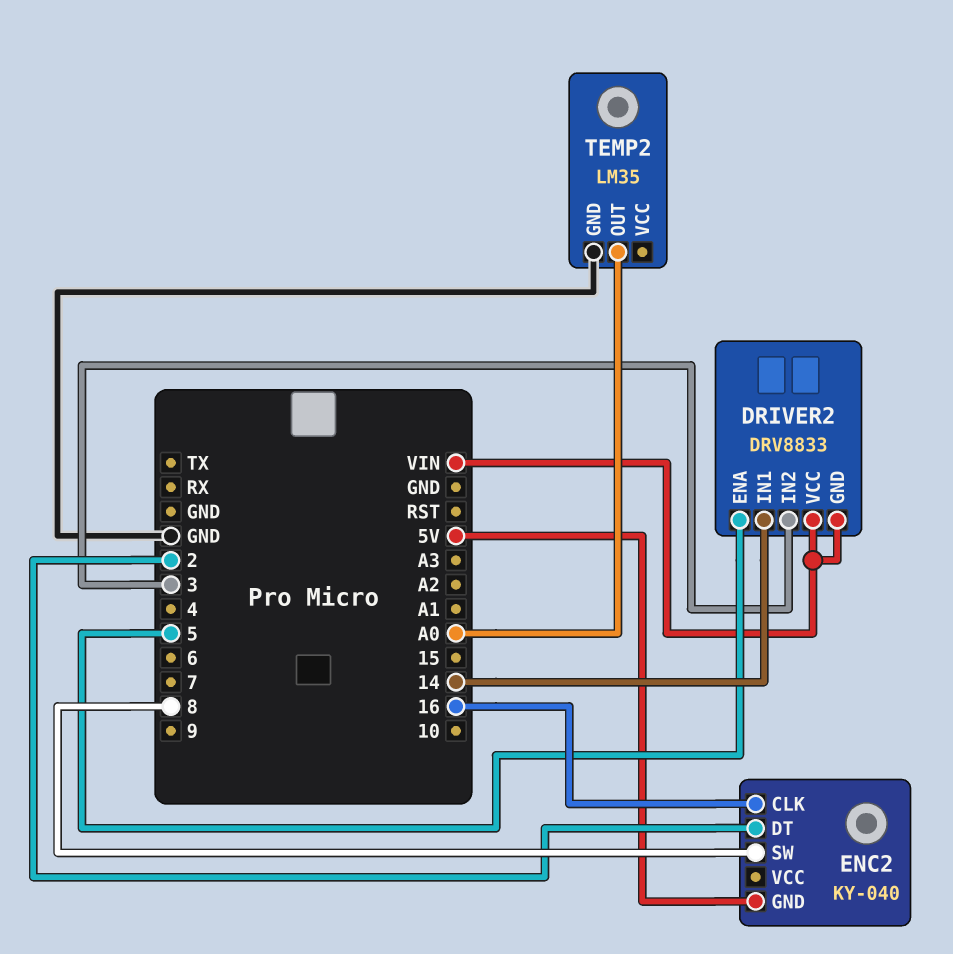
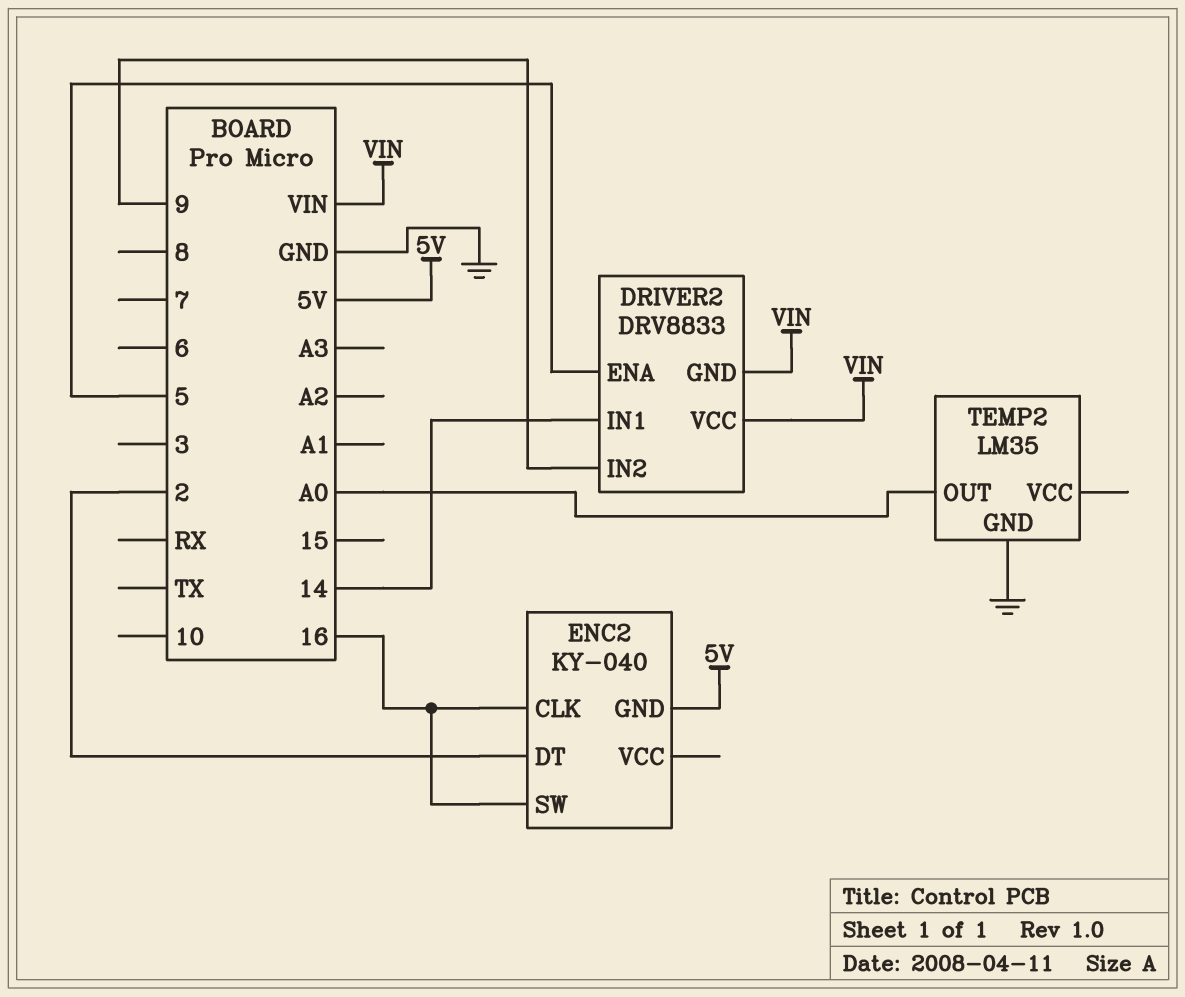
DRIVER2 pin IN2: 3 -> 9
ENC2 pin SW: 8 -> 16

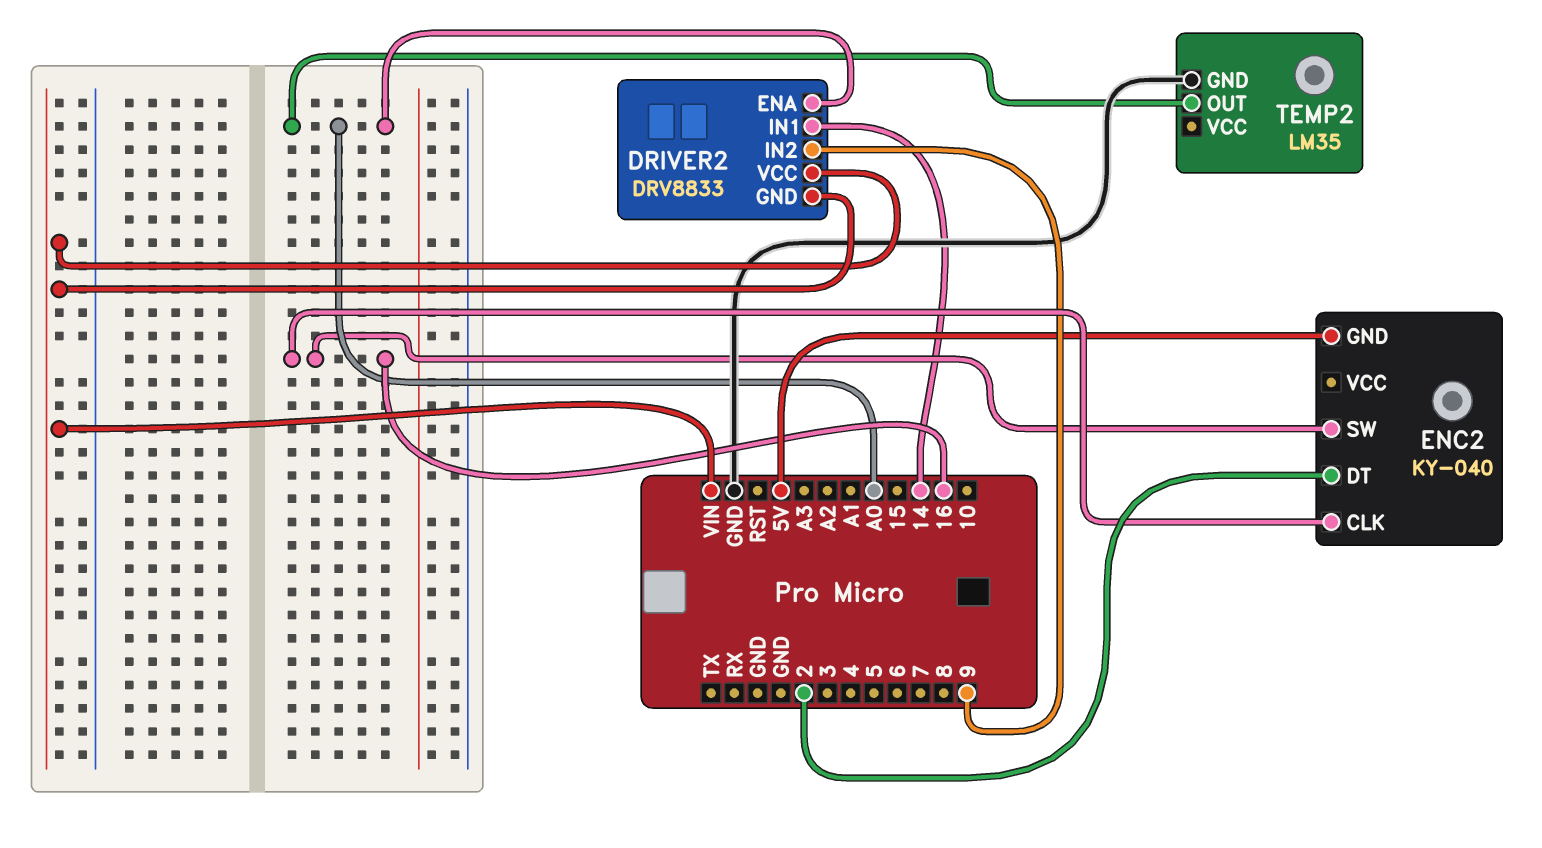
DRIVER2 pin ENA: 5 -> A0

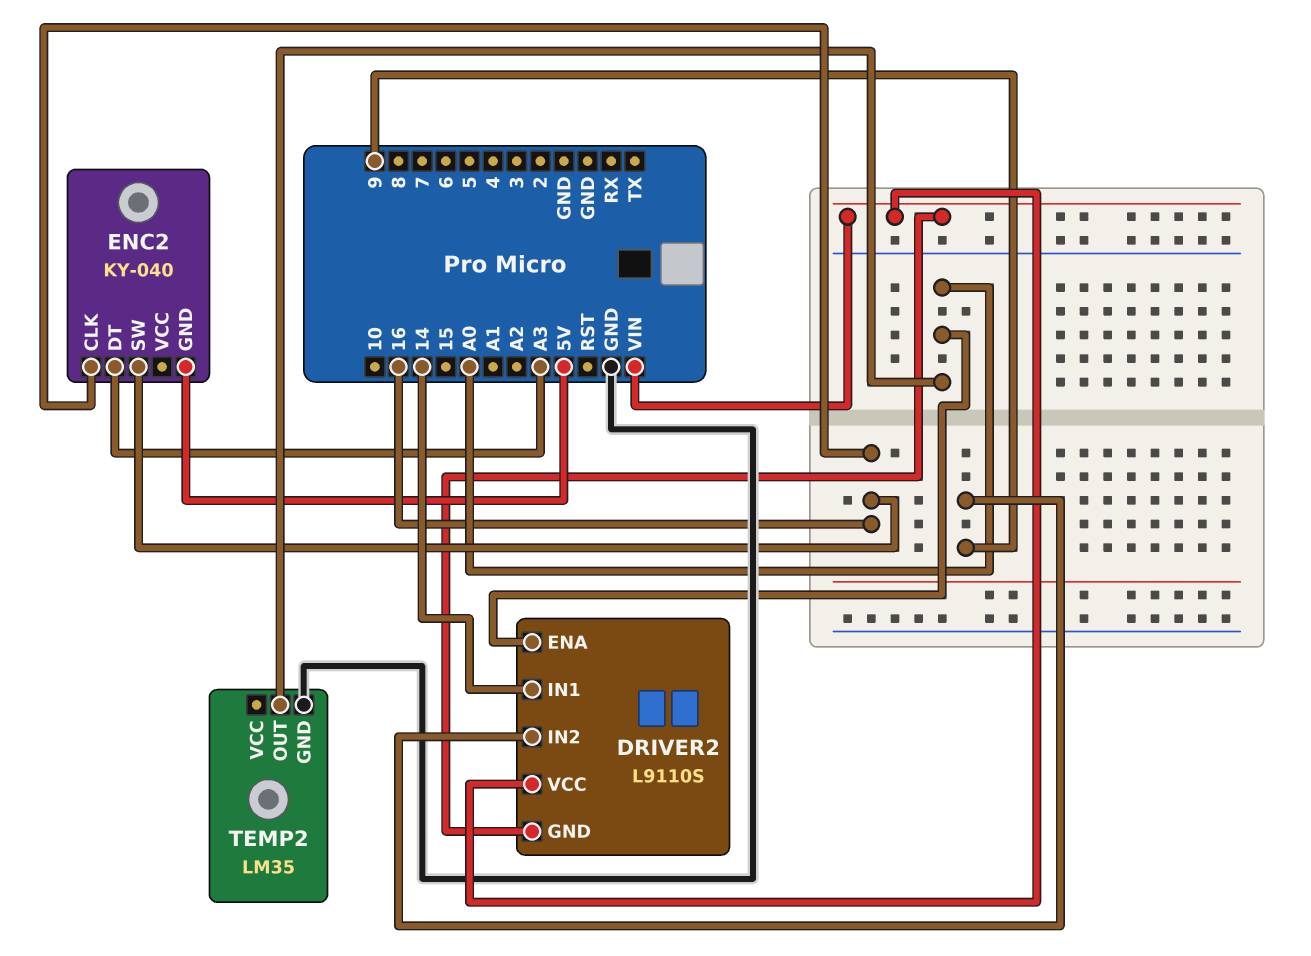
DRIVER2: DRV8833 -> L9110S
ENC2 pin DT: 2 -> A3

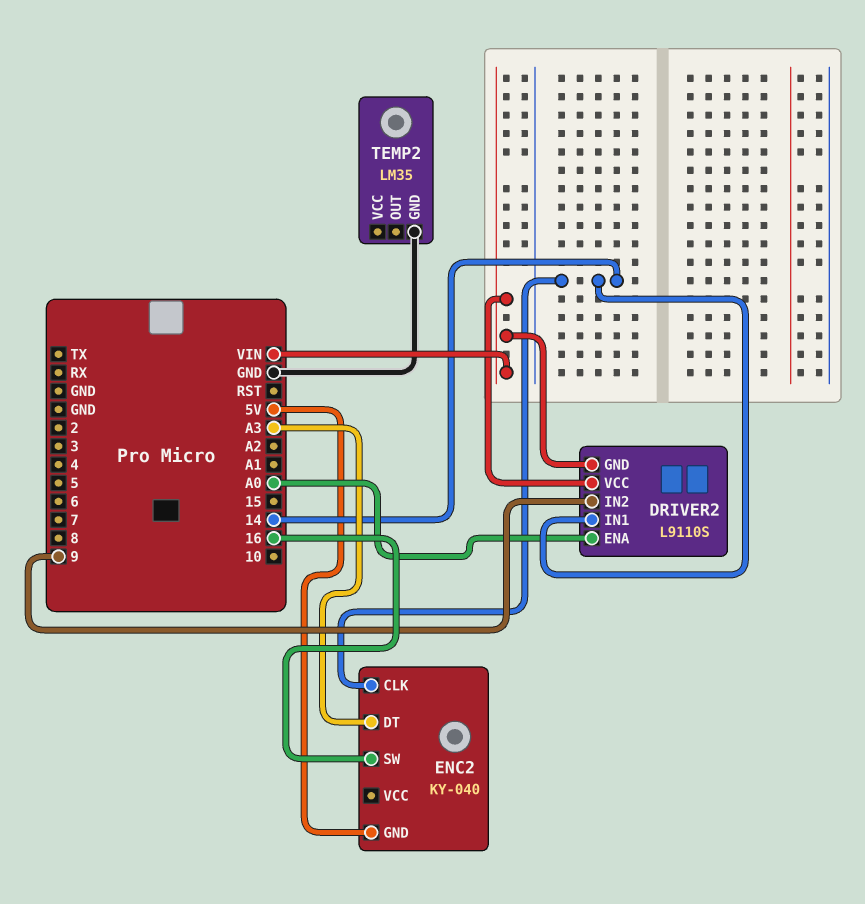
ENC2 pin CLK: 16 -> 14
TEMP2 pin OUT: A0 -> none

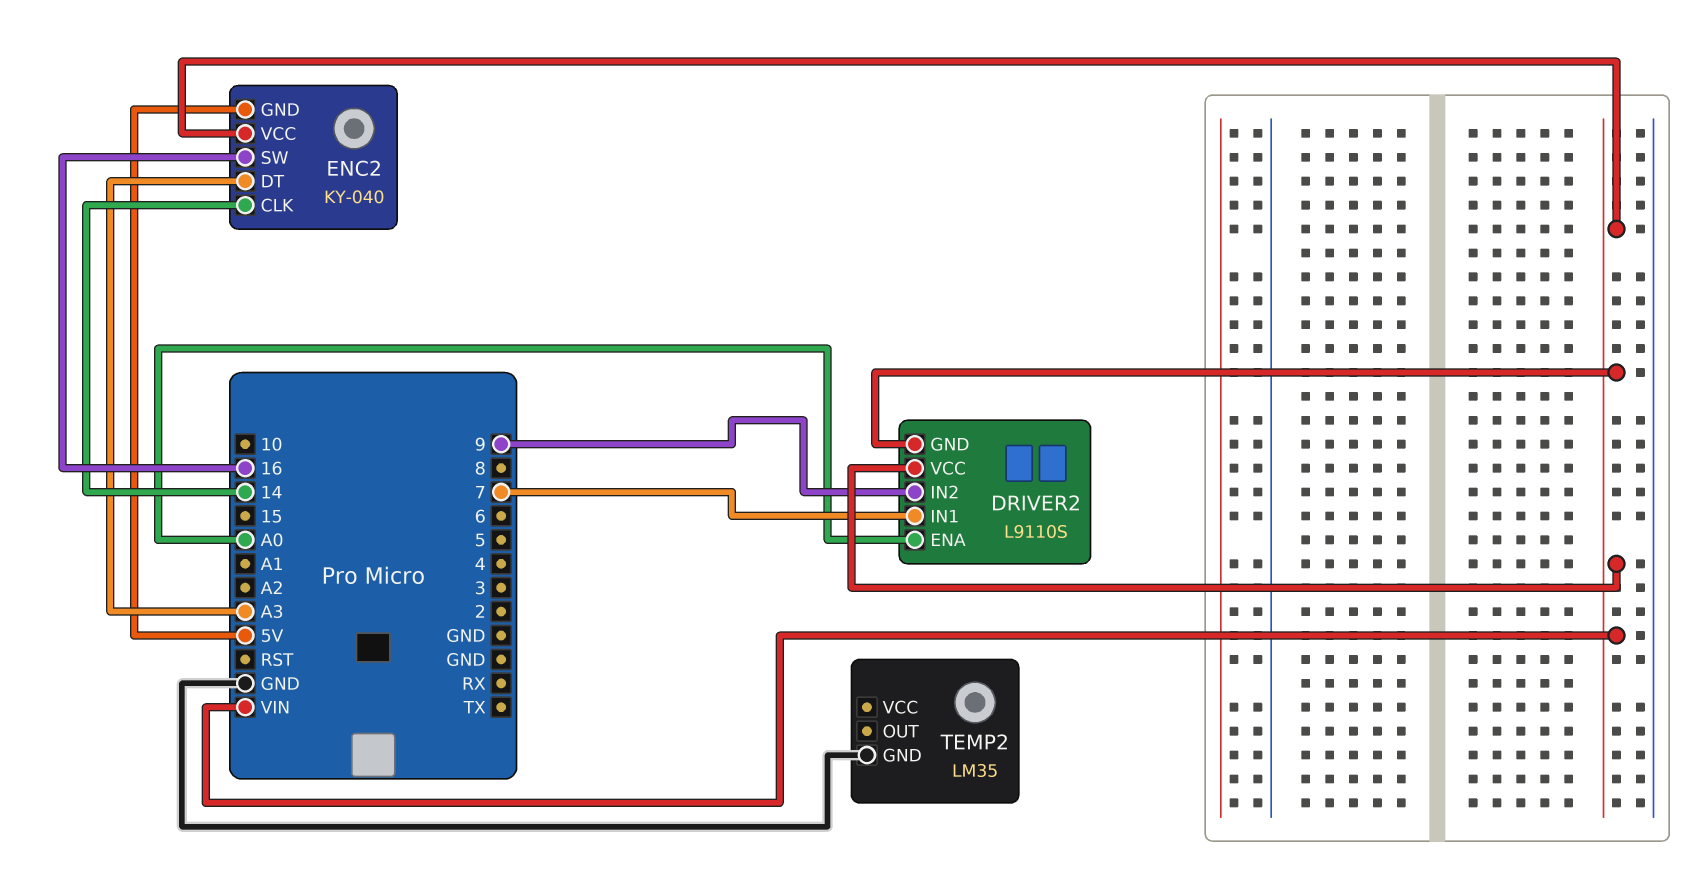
DRIVER2 pin IN1: 14 -> 7
ENC2 pin VCC: none -> VIN

